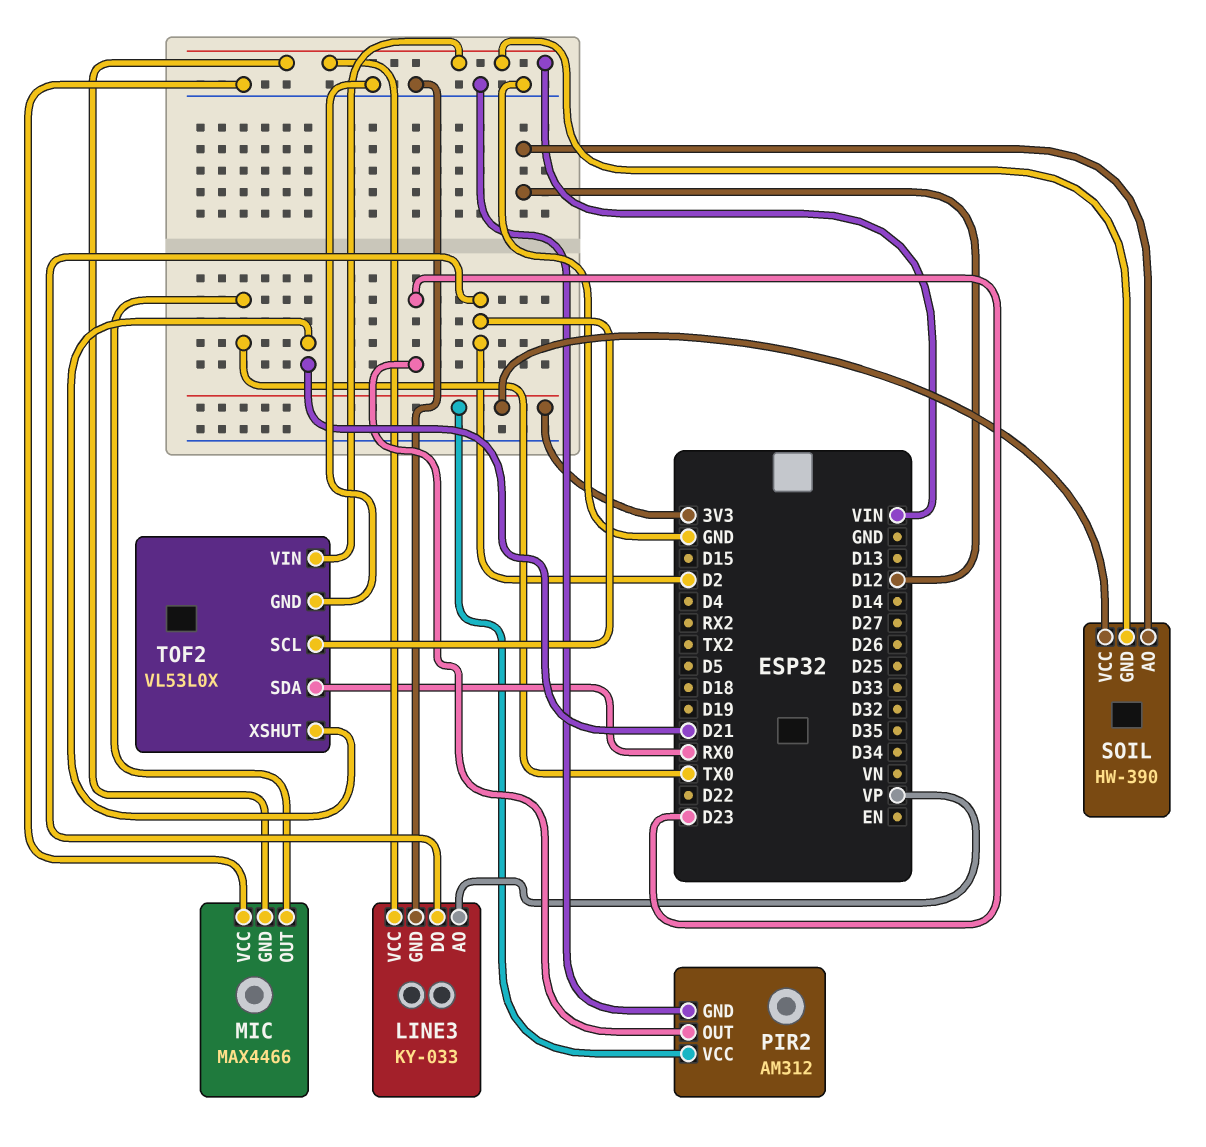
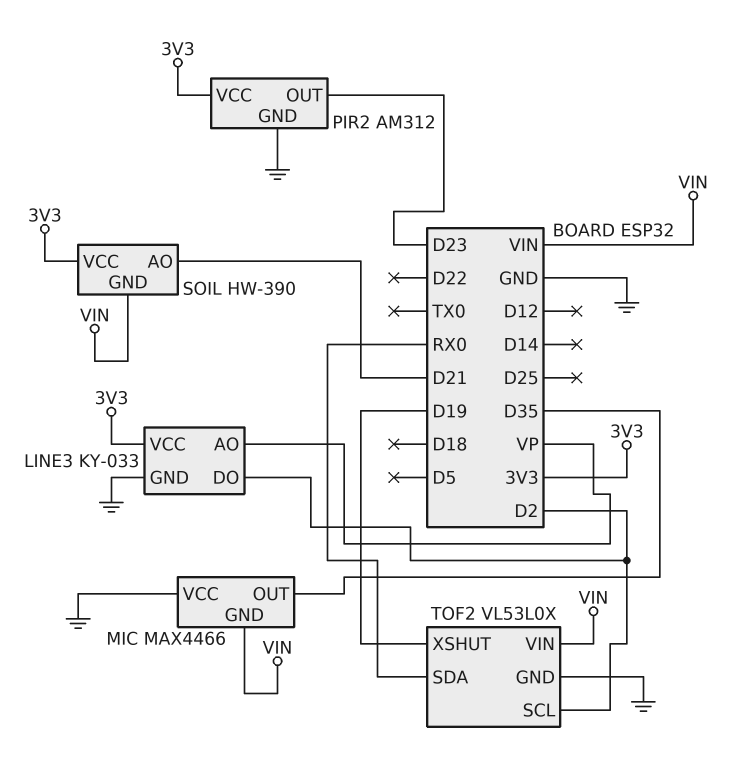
LINE3 pin VCC: VIN -> 3V3
MIC pin OUT: TX0 -> D35
SOIL pin AO: D12 -> D21
TOF2 pin XSHUT: D21 -> D19

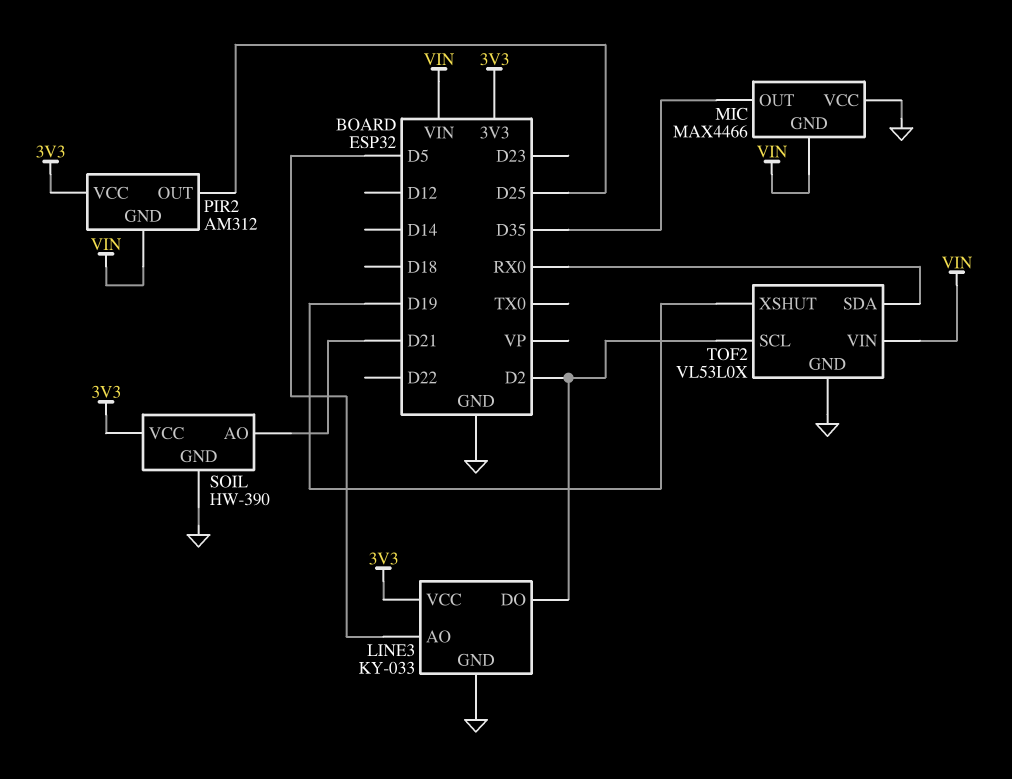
LINE3 pin AO: VP -> D5
PIR2 pin GND: GND -> VIN
PIR2 pin OUT: D23 -> D25
SOIL pin GND: VIN -> GND

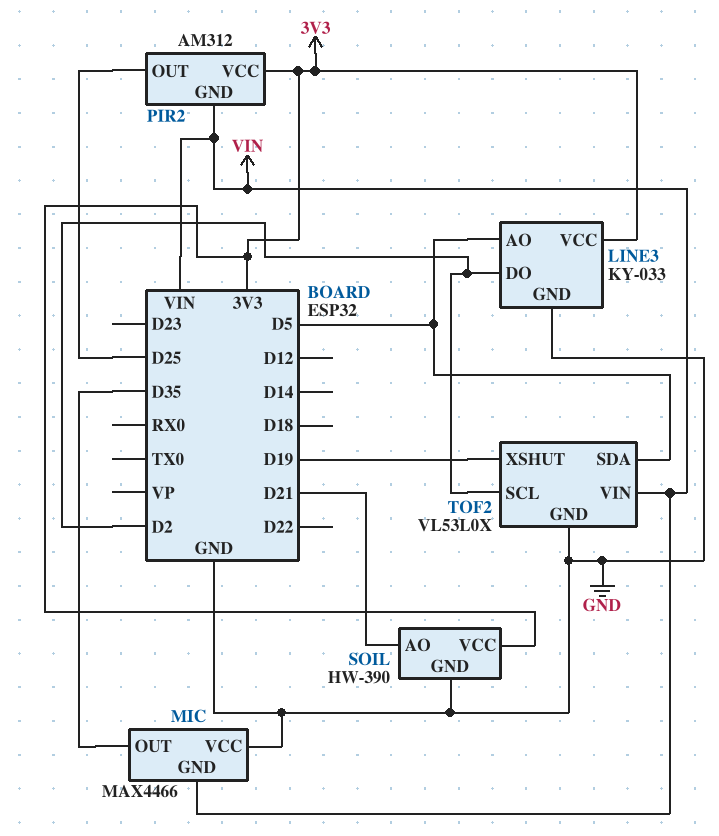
TOF2 pin SDA: RX0 -> D5

